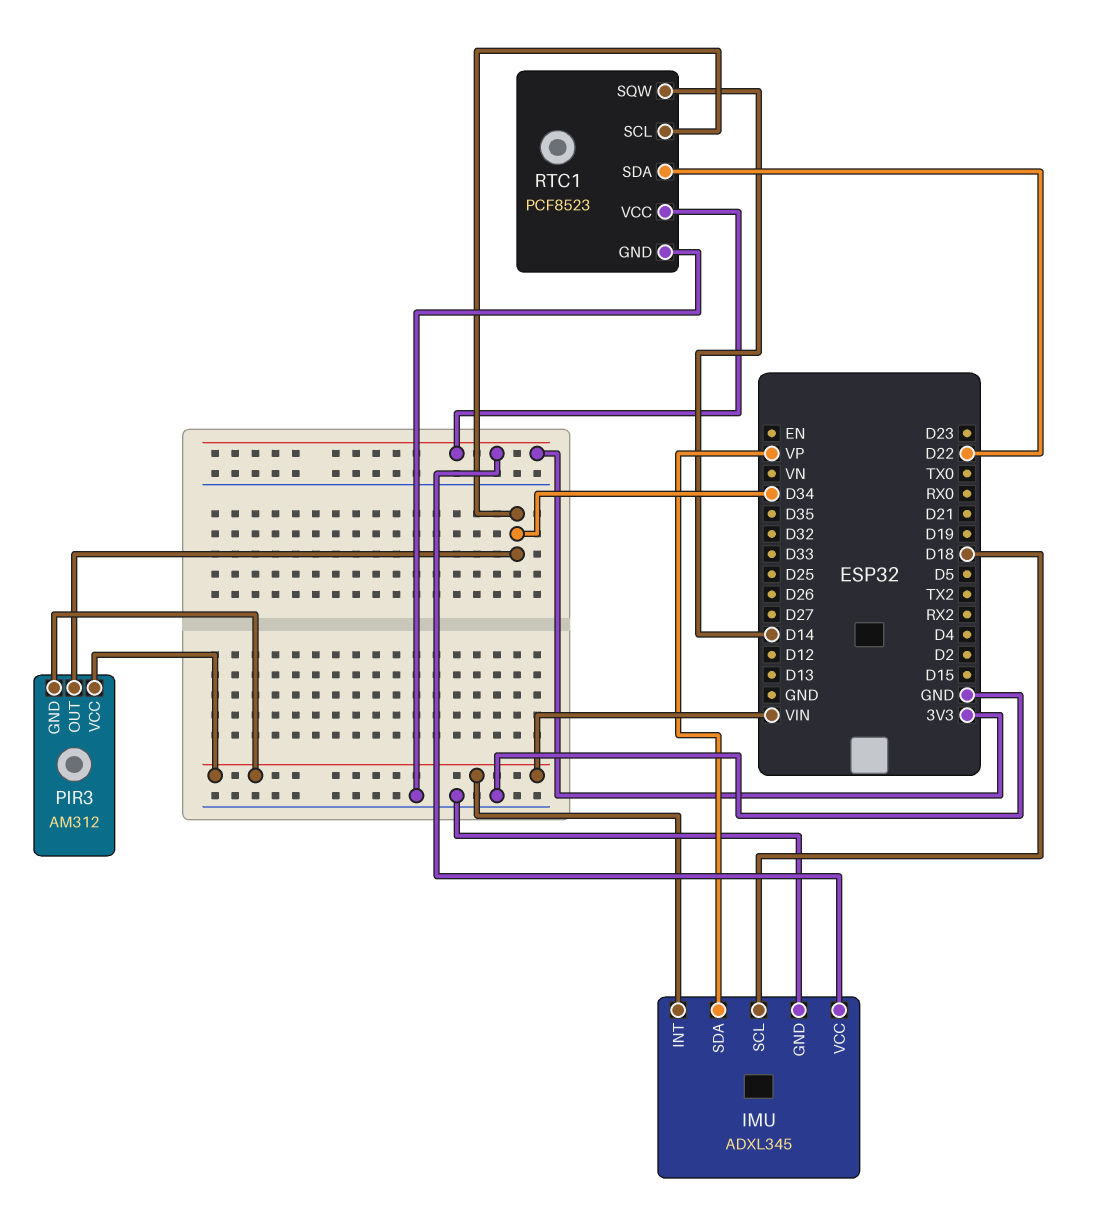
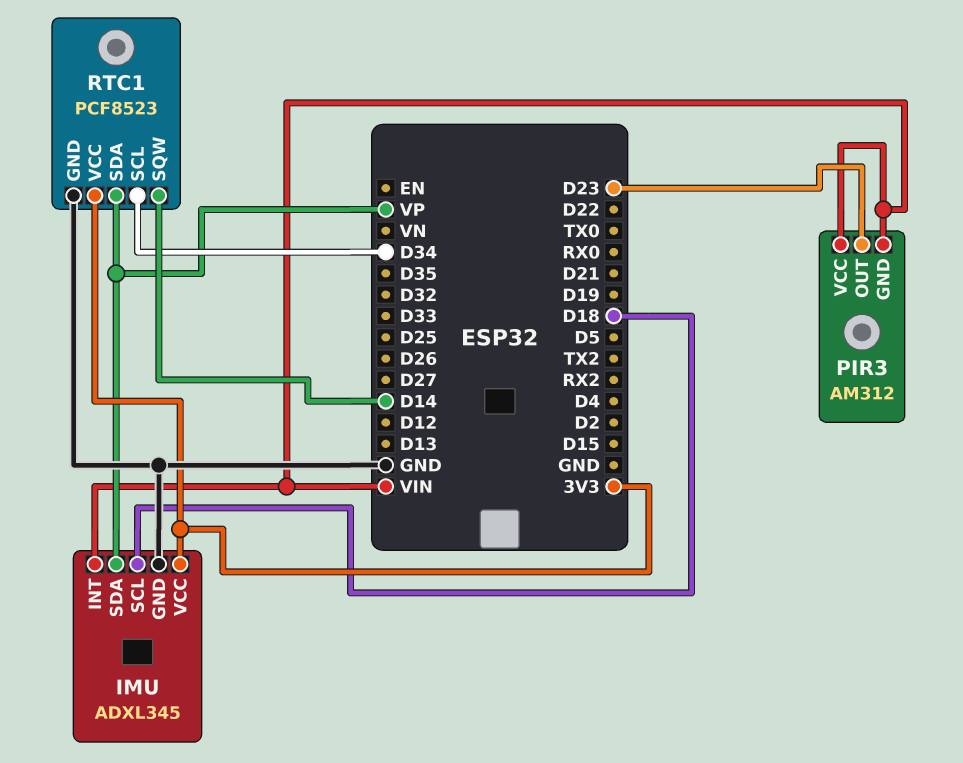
PIR3 pin OUT: D34 -> D23
RTC1 pin SDA: D22 -> VP

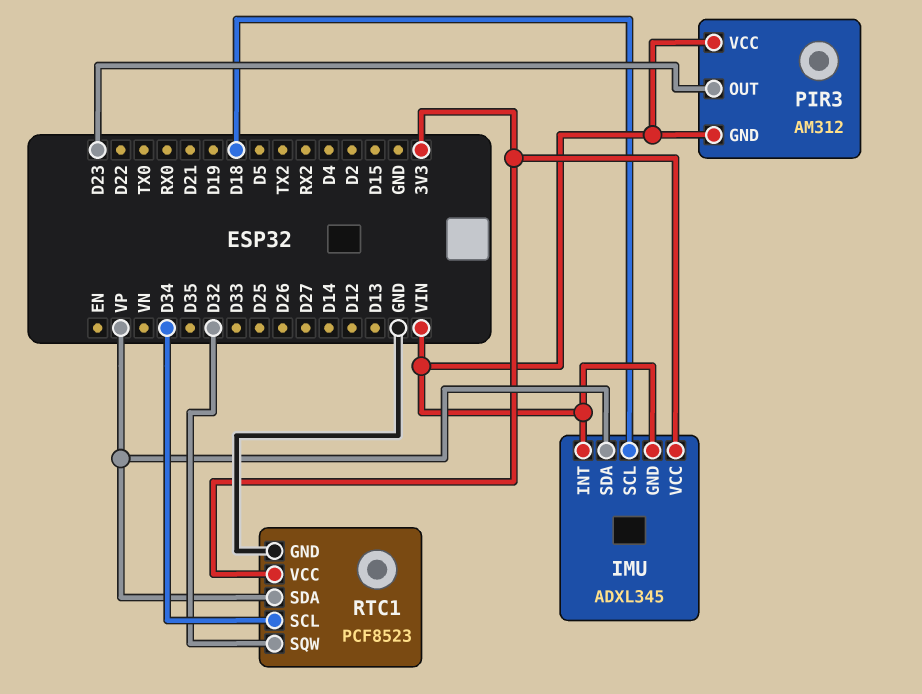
IMU pin GND: GND -> VIN
RTC1 pin SQW: D14 -> D32

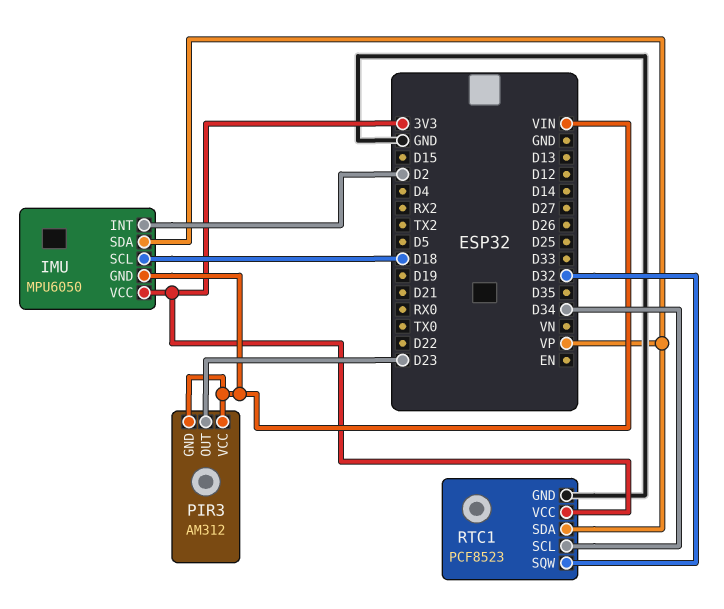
IMU: ADXL345 -> MPU6050
IMU pin INT: VIN -> D2

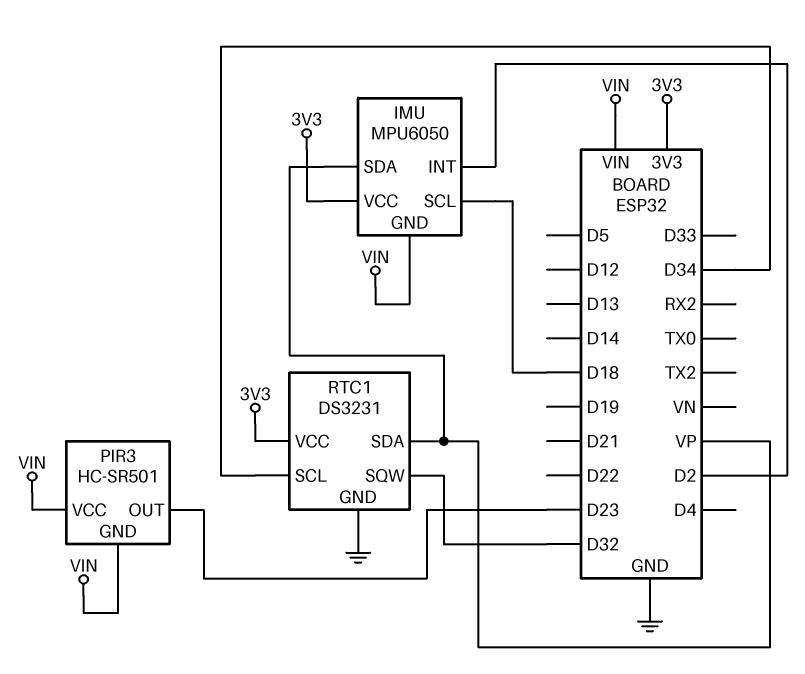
PIR3: AM312 -> HC-SR501
RTC1: PCF8523 -> DS3231

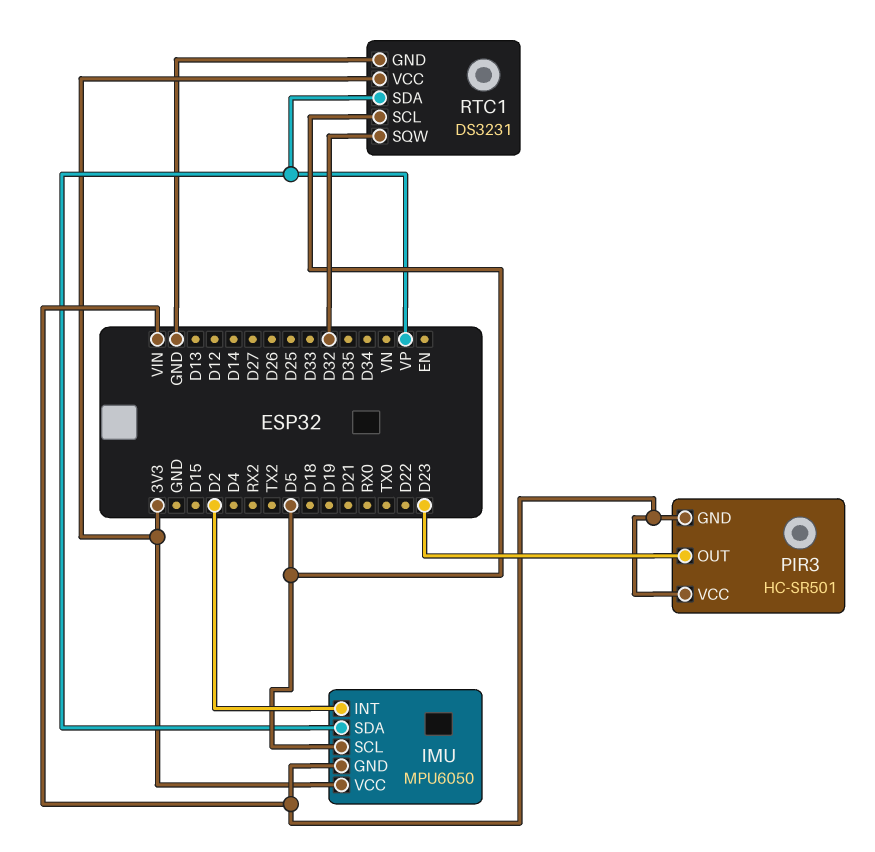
IMU pin SCL: D18 -> D5
RTC1 pin SCL: D34 -> D5

